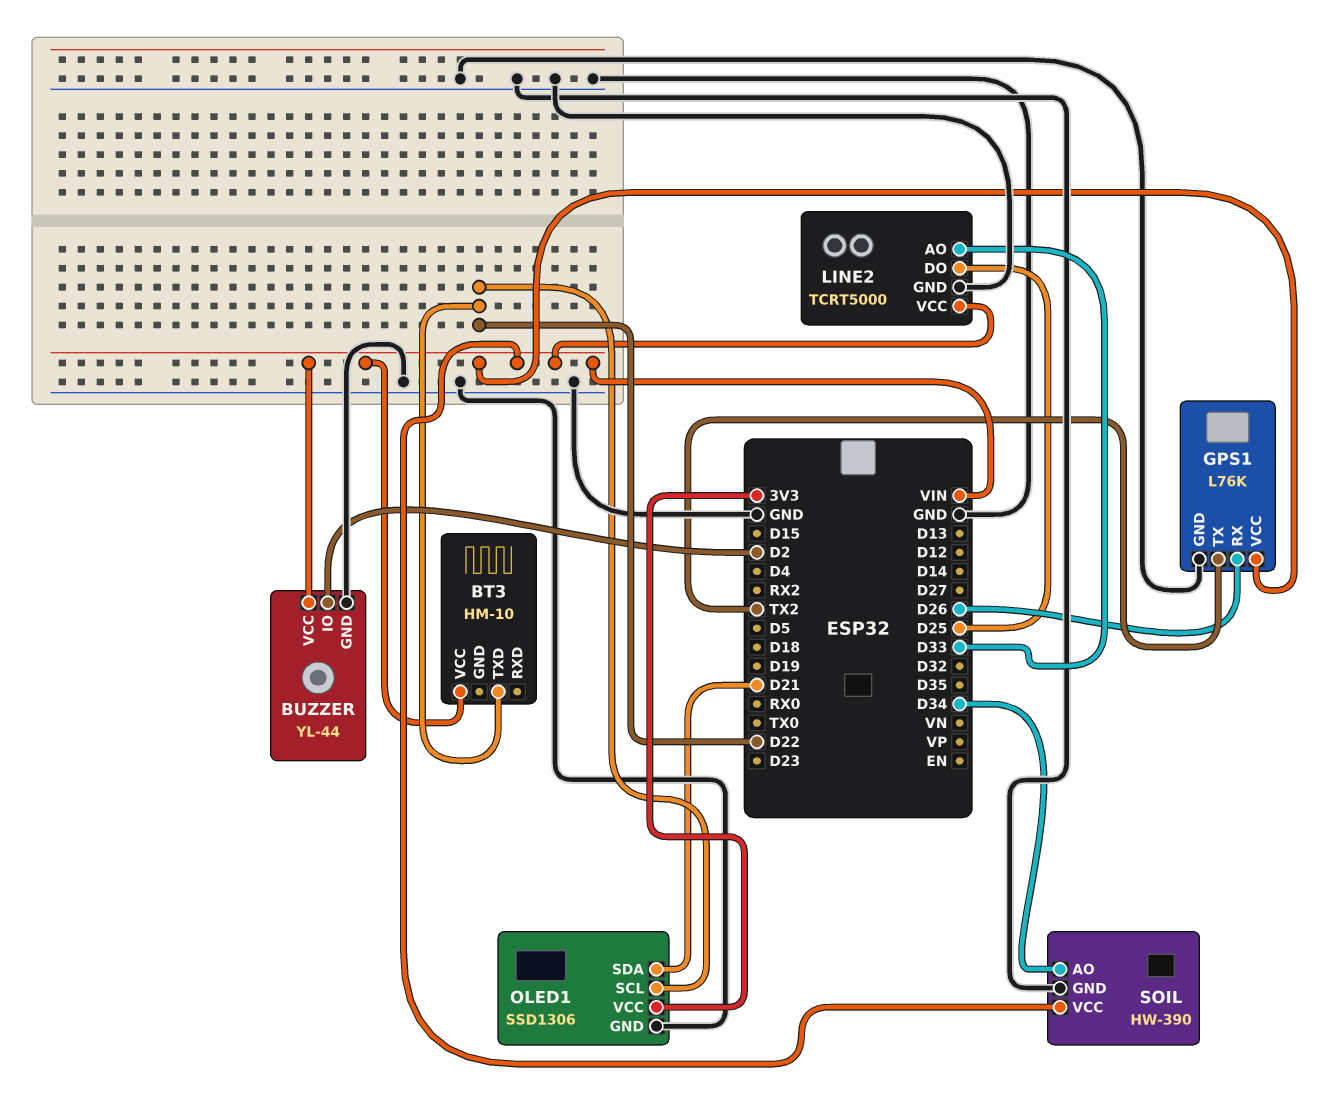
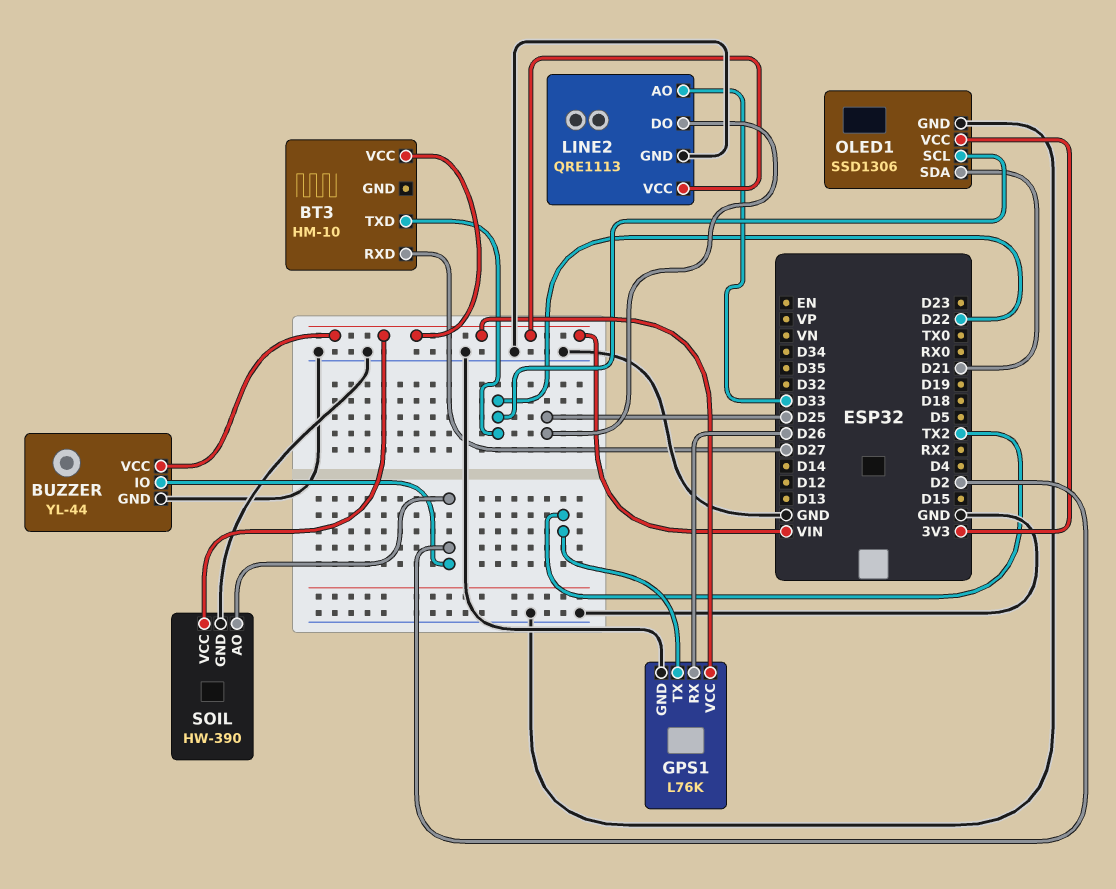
BT3 pin RXD: none -> D27
LINE2: TCRT5000 -> QRE1113
SOIL pin AO: D34 -> D2

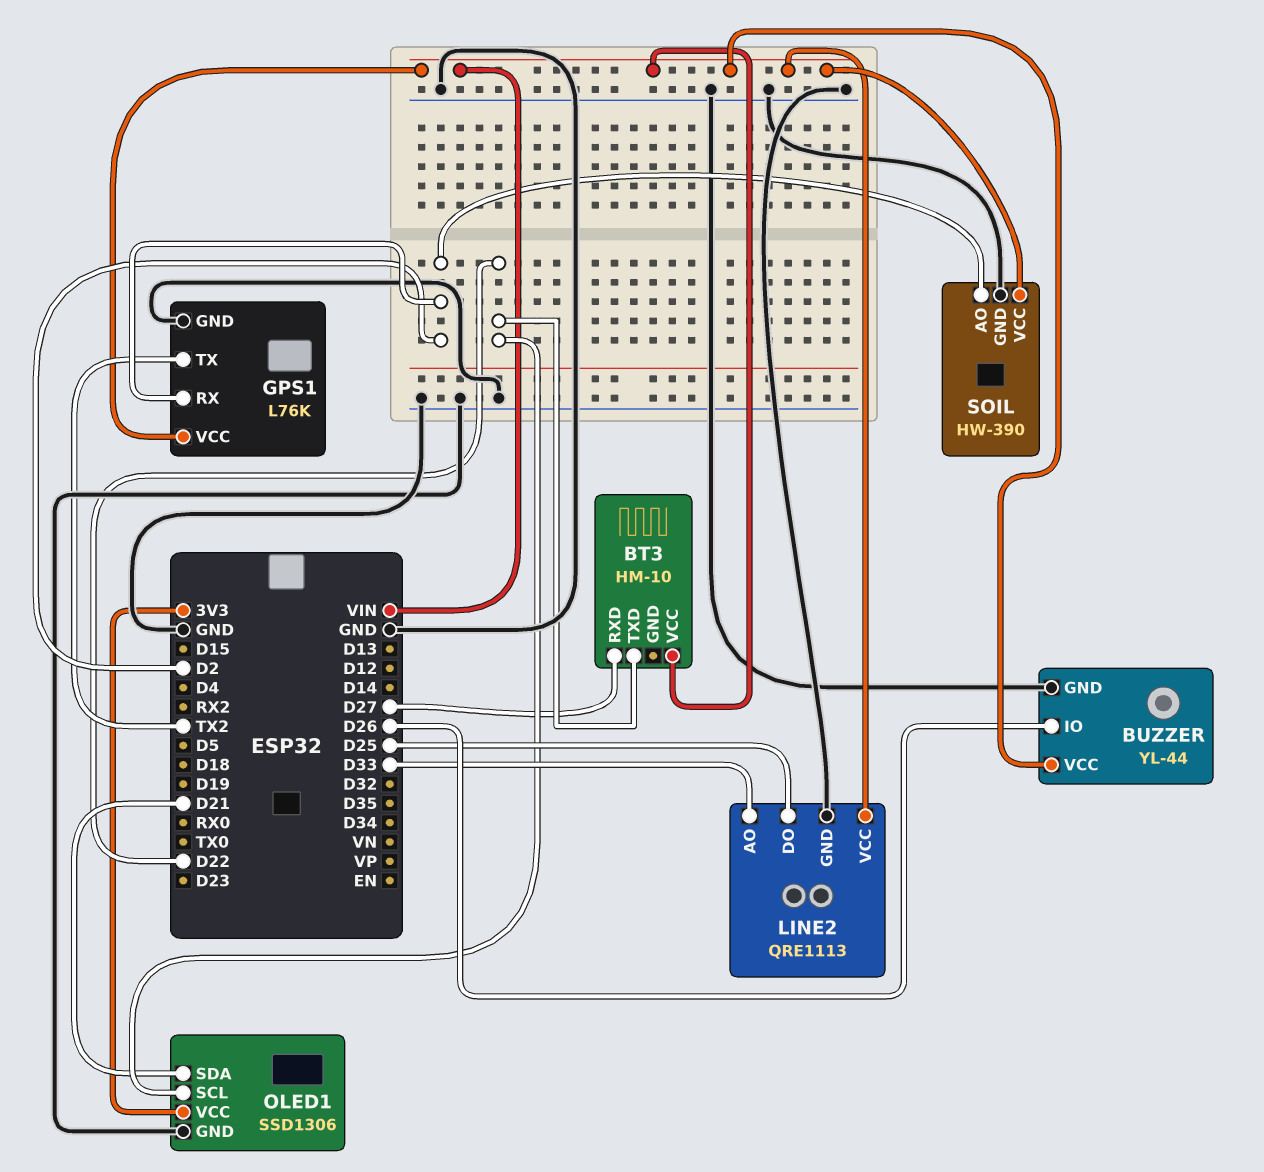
BUZZER pin IO: D2 -> D26
GPS1 pin RX: D26 -> D2

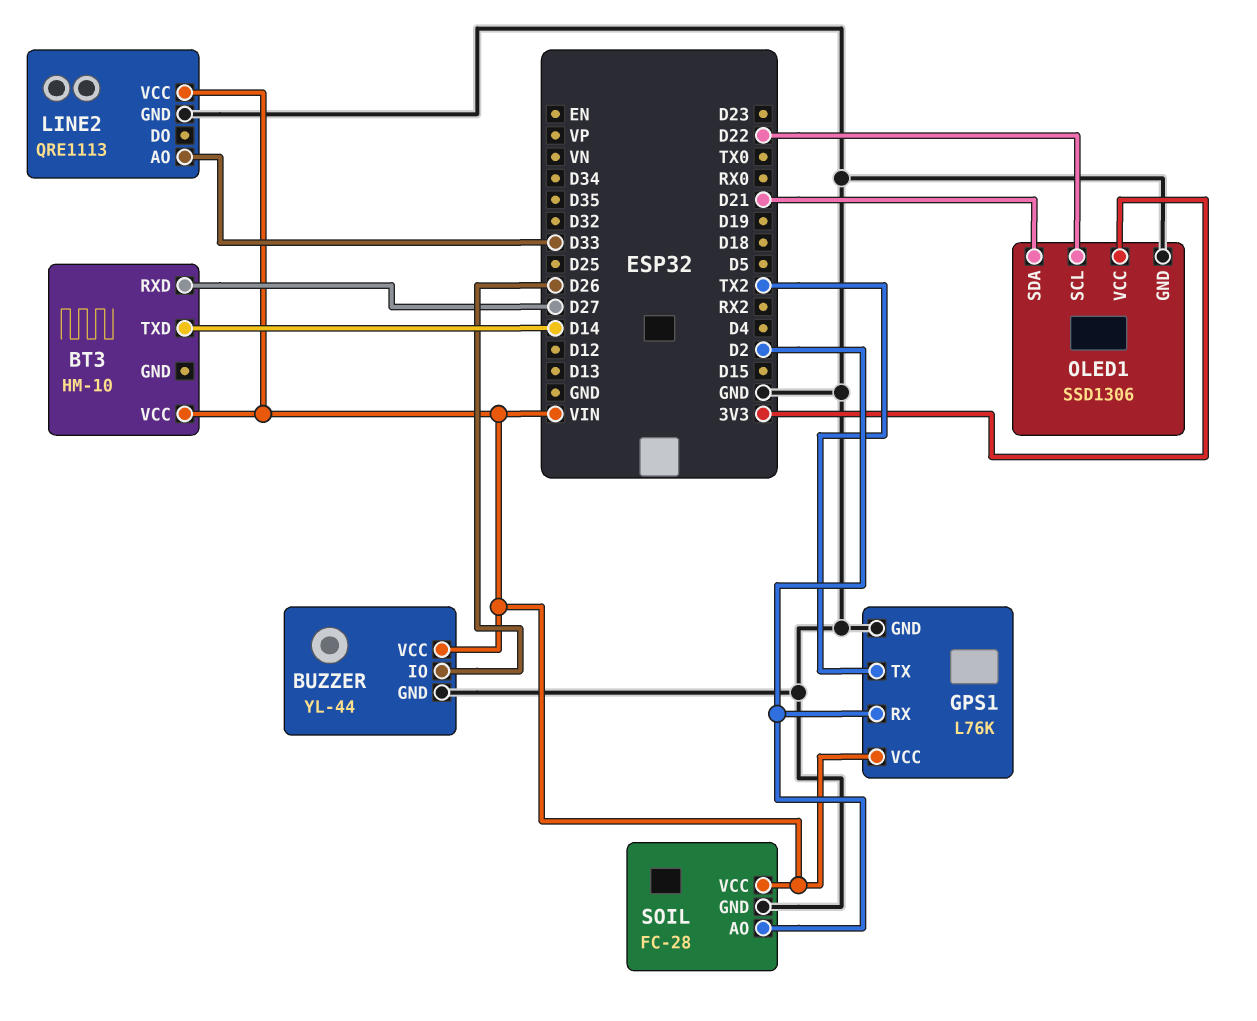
BT3 pin TXD: D22 -> D14
LINE2 pin DO: D25 -> none
SOIL: HW-390 -> FC-28

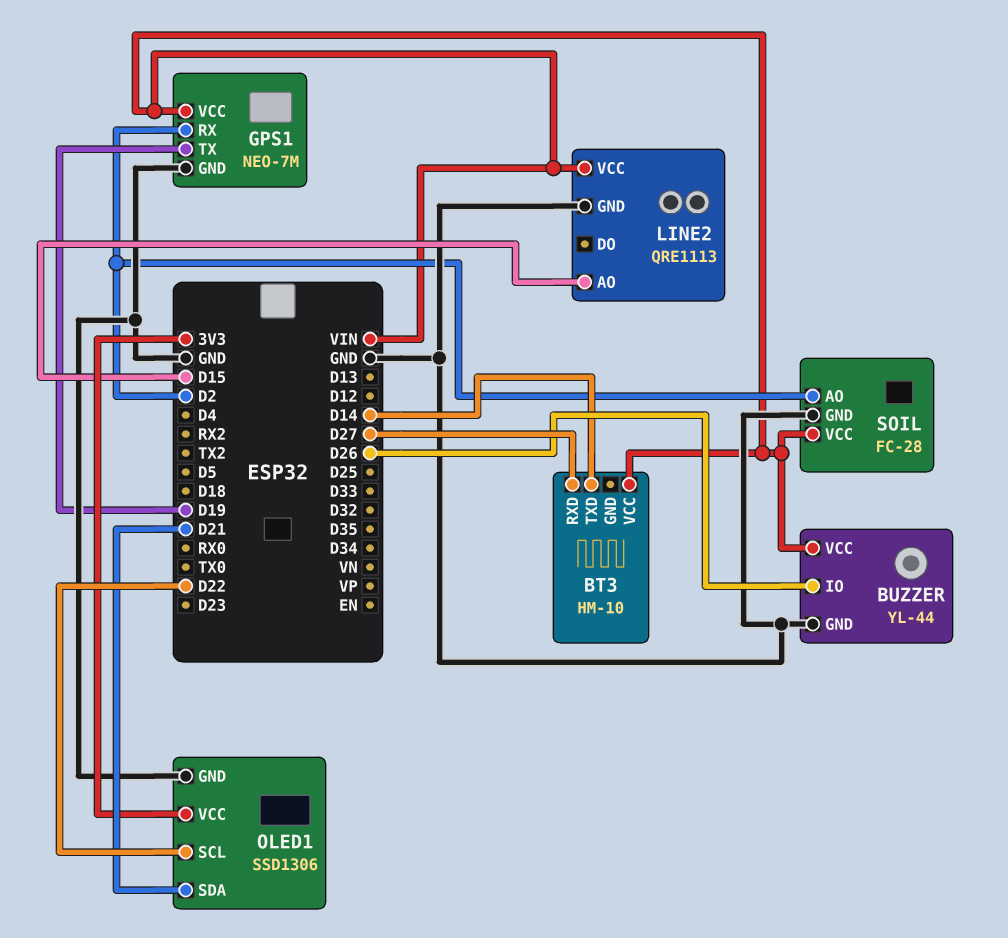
GPS1: L76K -> NEO-7M
GPS1 pin TX: TX2 -> D19
LINE2 pin AO: D33 -> D15

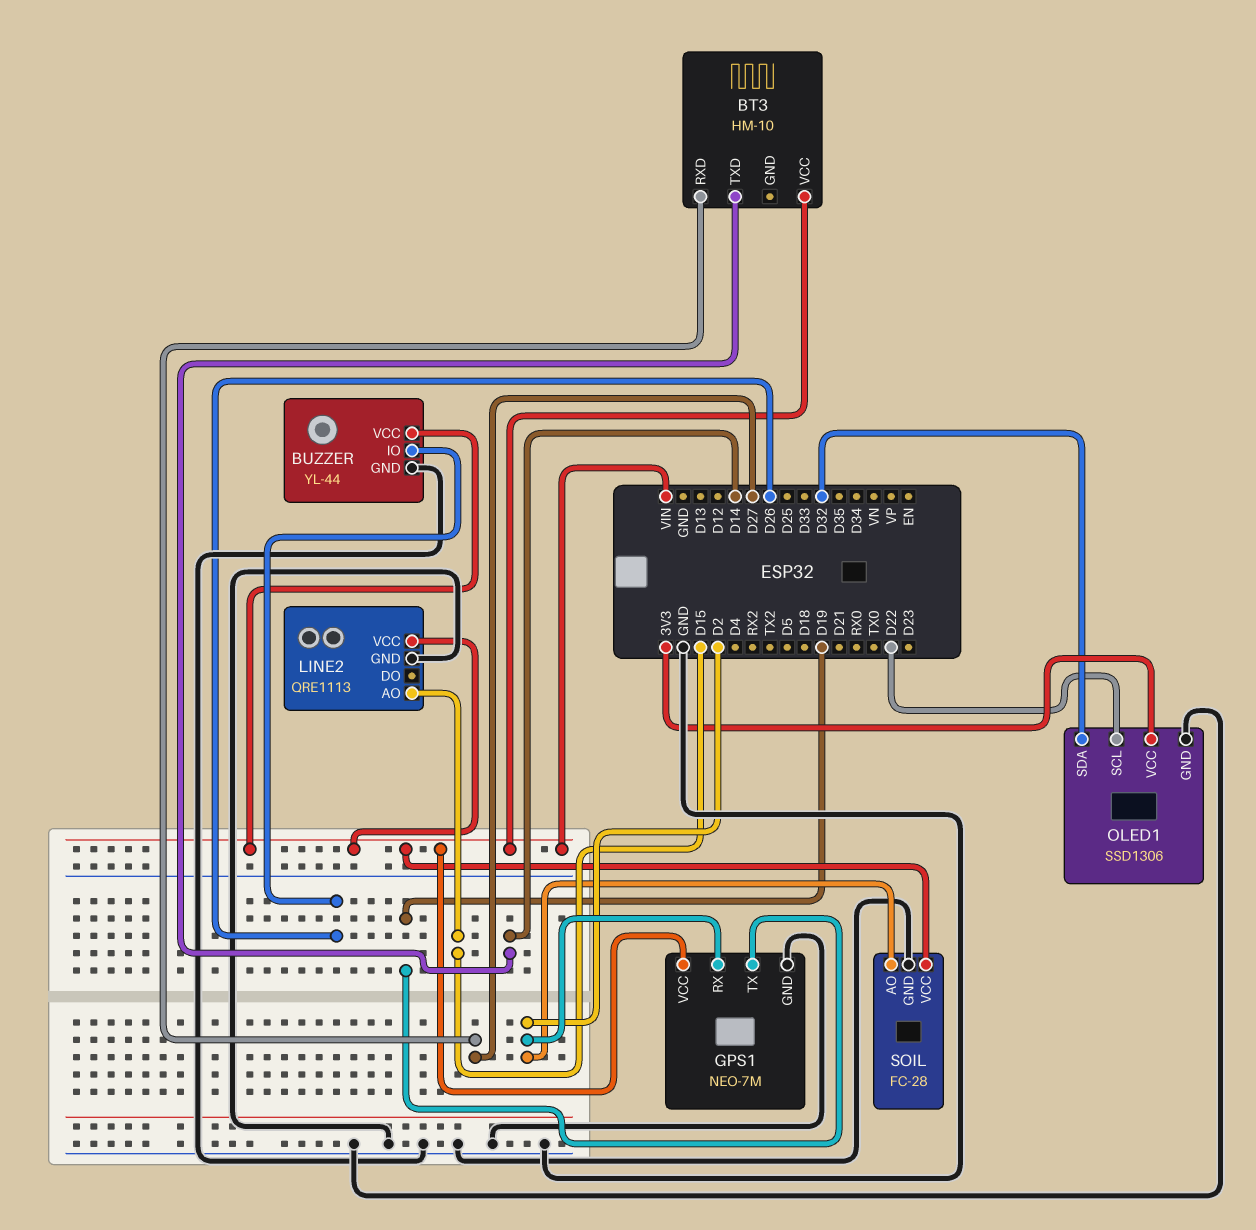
OLED1 pin SDA: D21 -> D32

